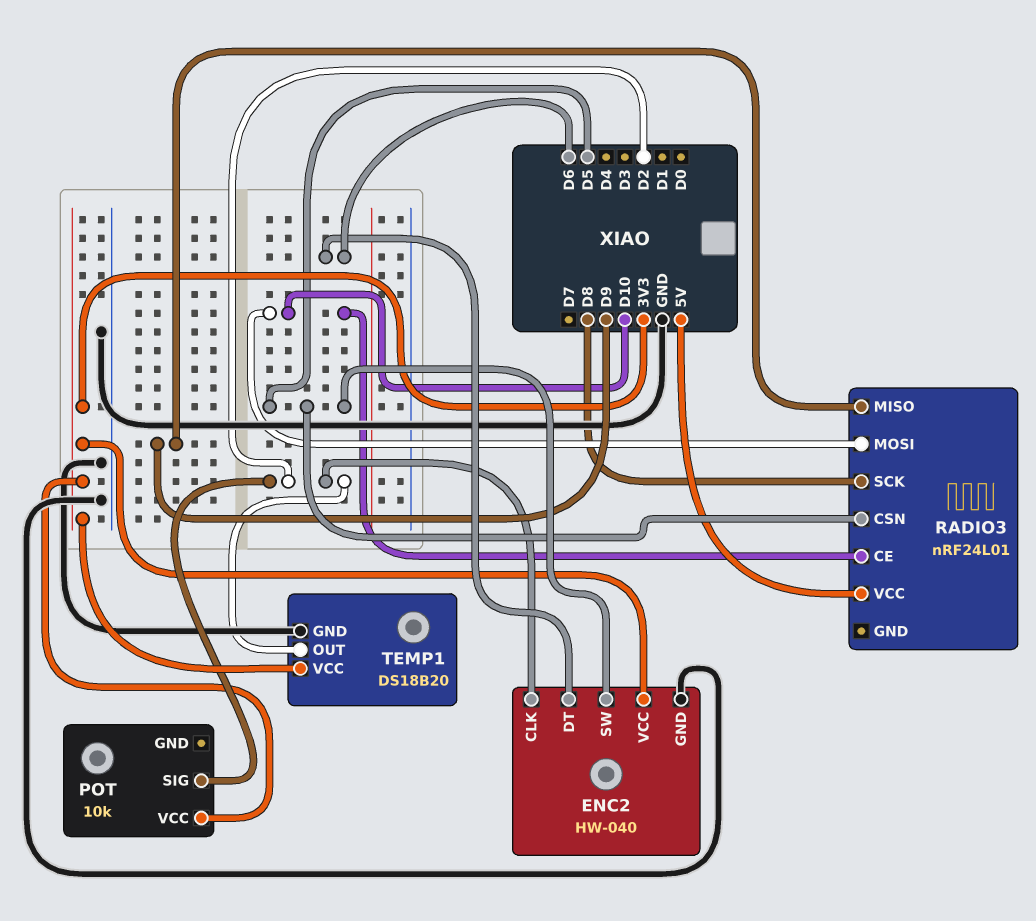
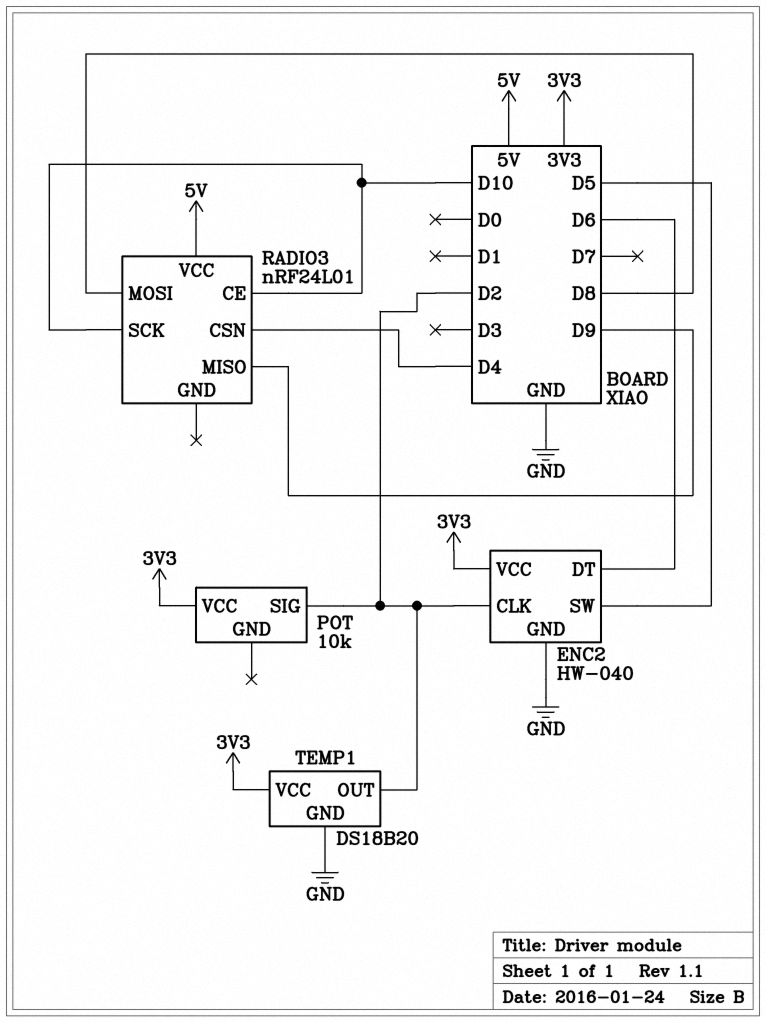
RADIO3 pin CSN: D5 -> D4
RADIO3 pin MOSI: D10 -> D8
RADIO3 pin SCK: D8 -> D10

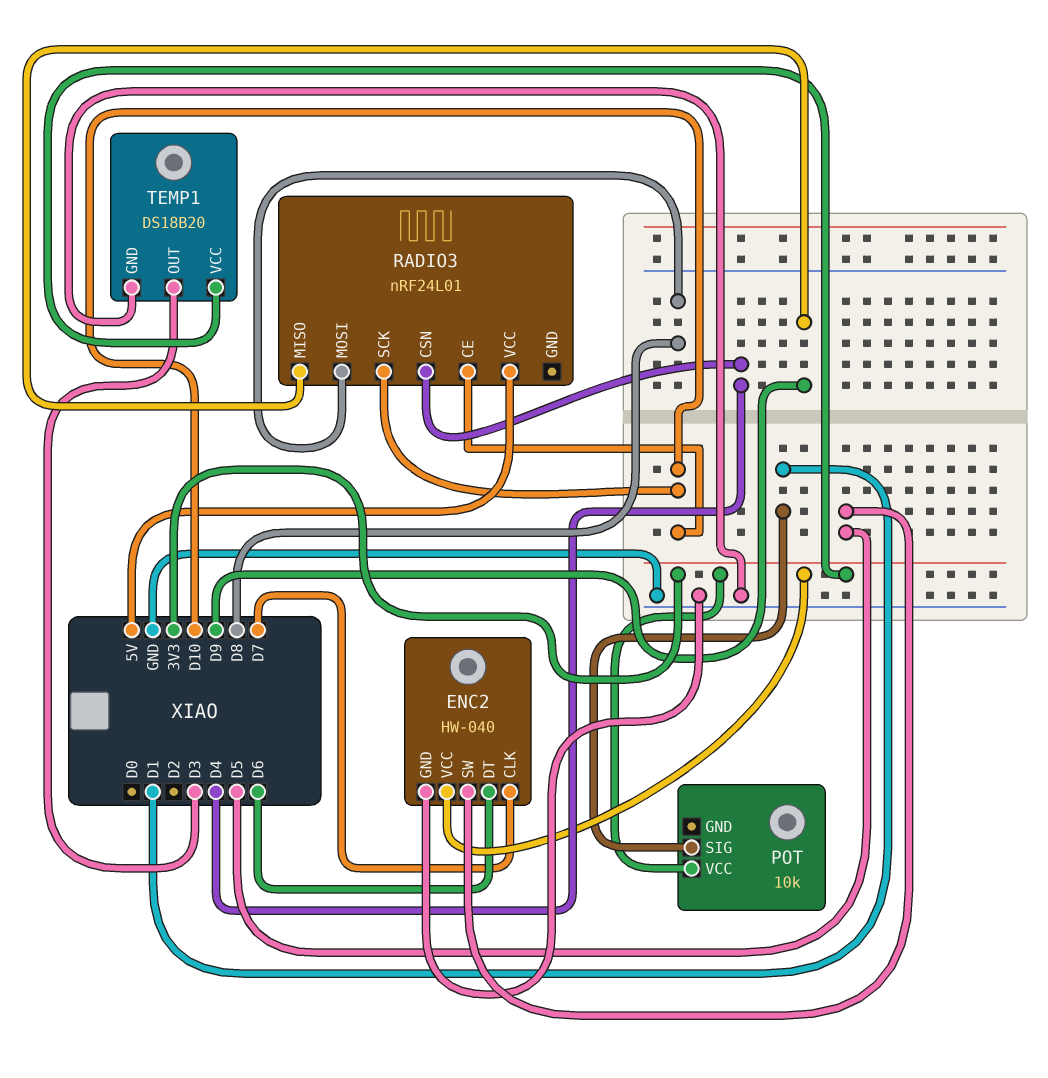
ENC2 pin CLK: D2 -> D7
POT pin SIG: D2 -> D1
TEMP1 pin OUT: D2 -> D3

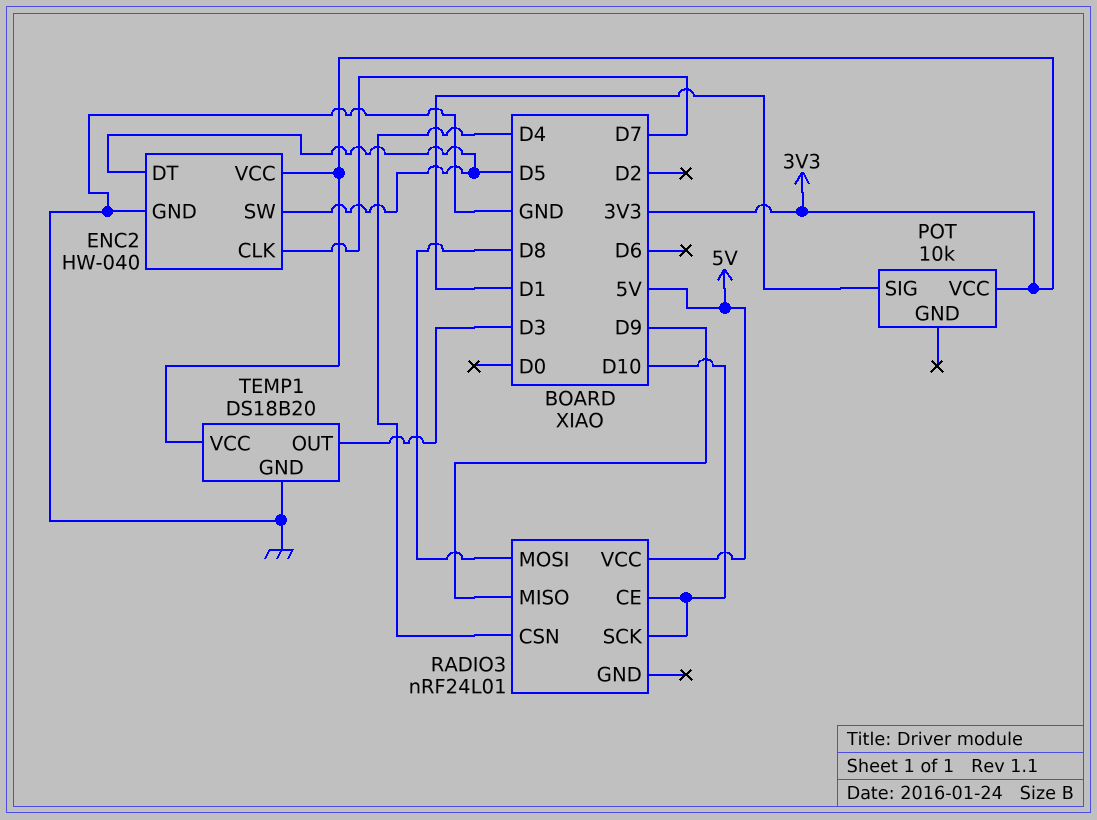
ENC2 pin DT: D6 -> D5

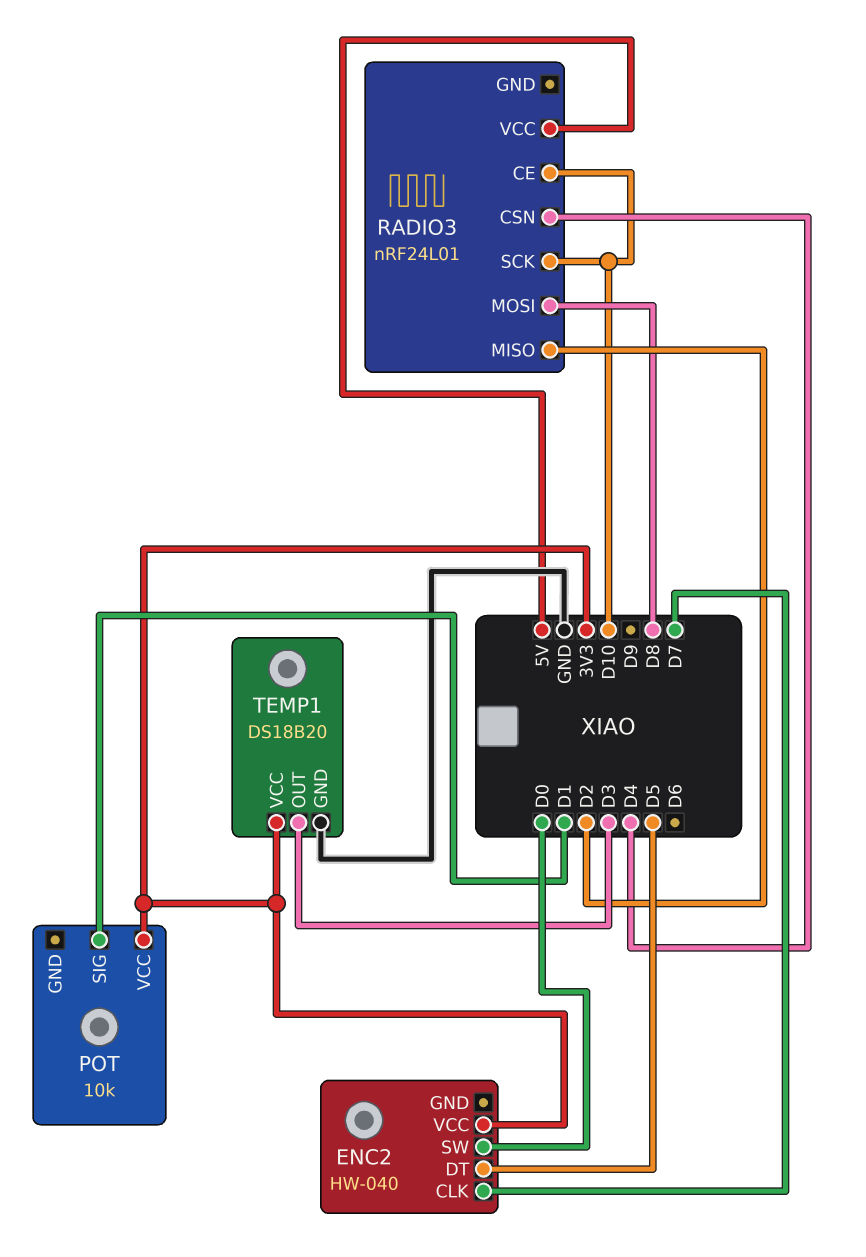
ENC2 pin GND: GND -> none
ENC2 pin SW: D5 -> D0
RADIO3 pin MISO: D9 -> D2

